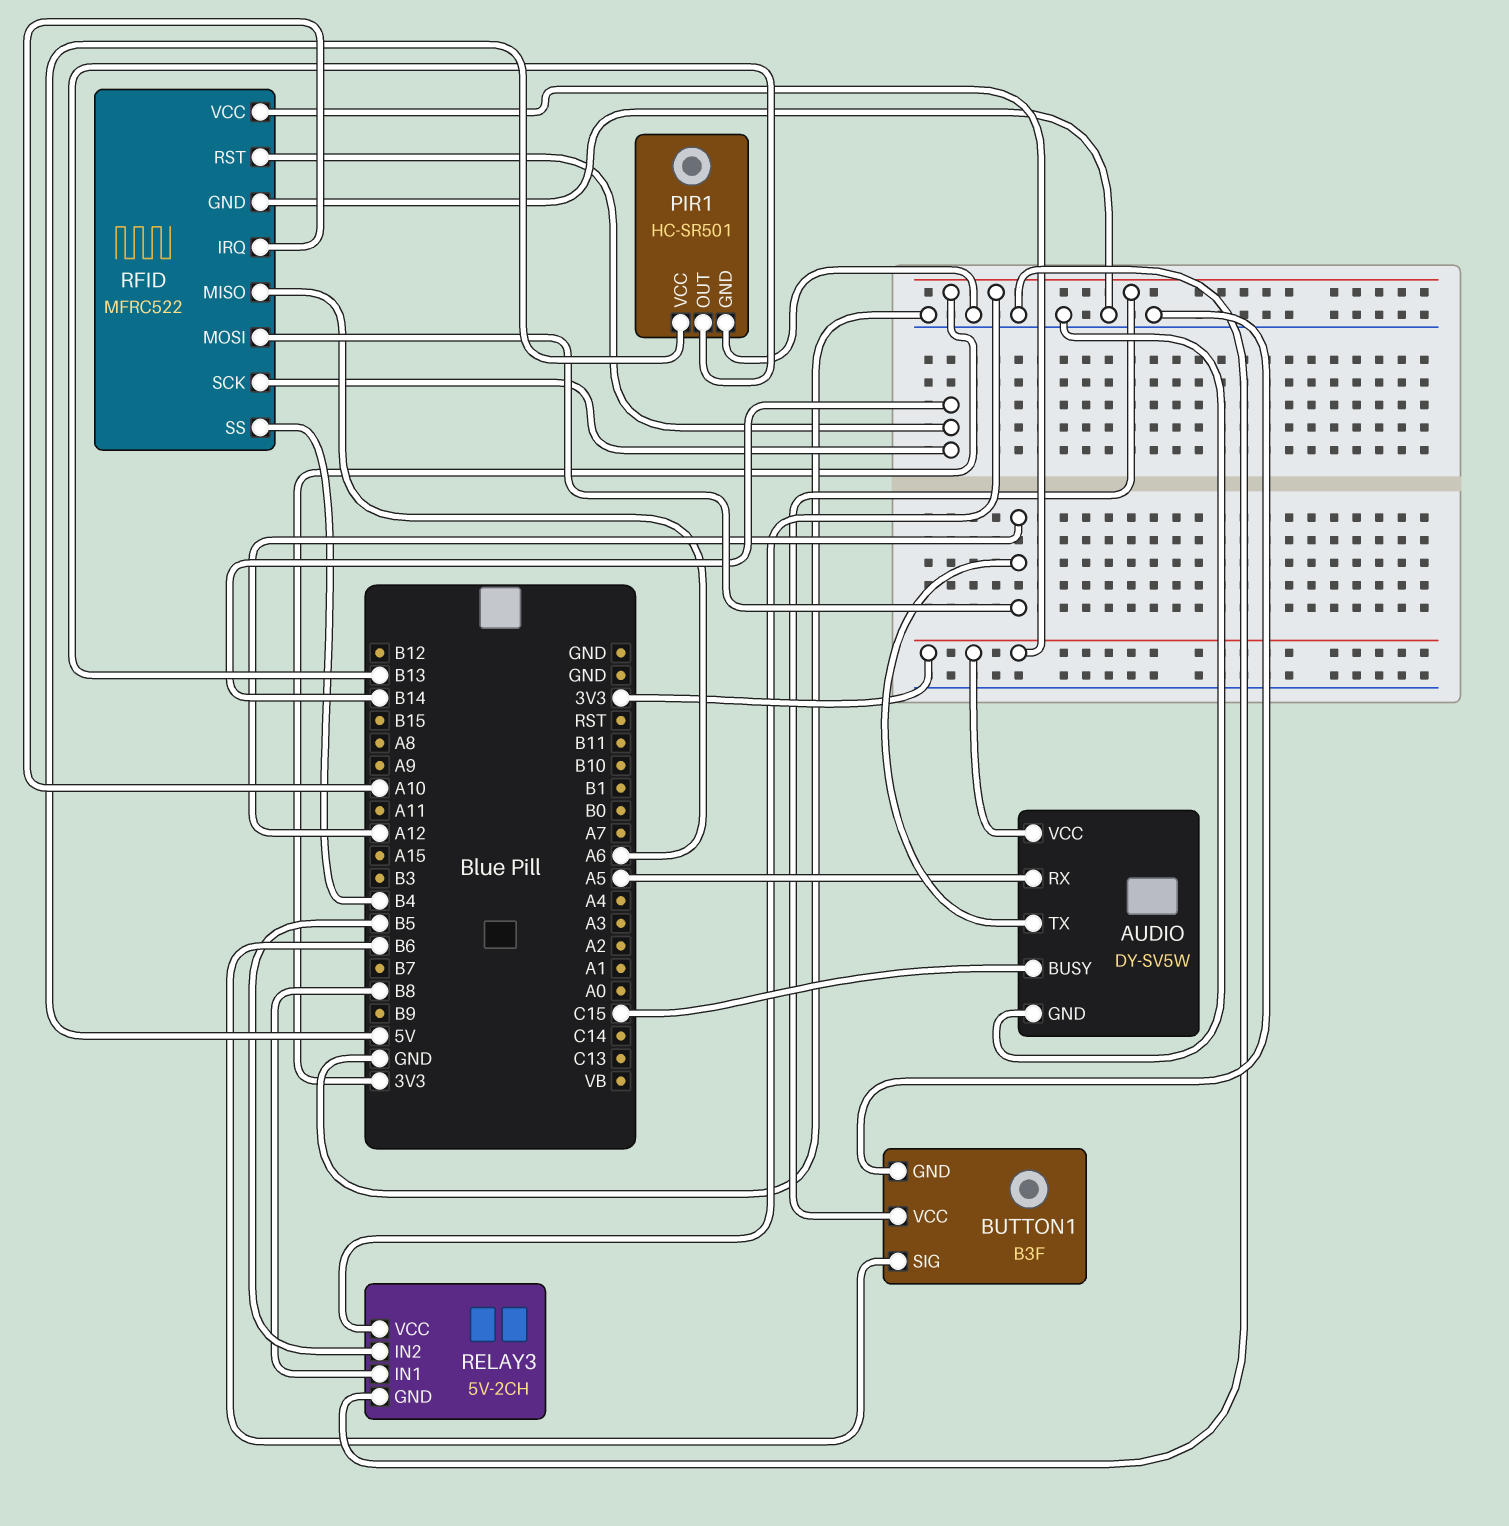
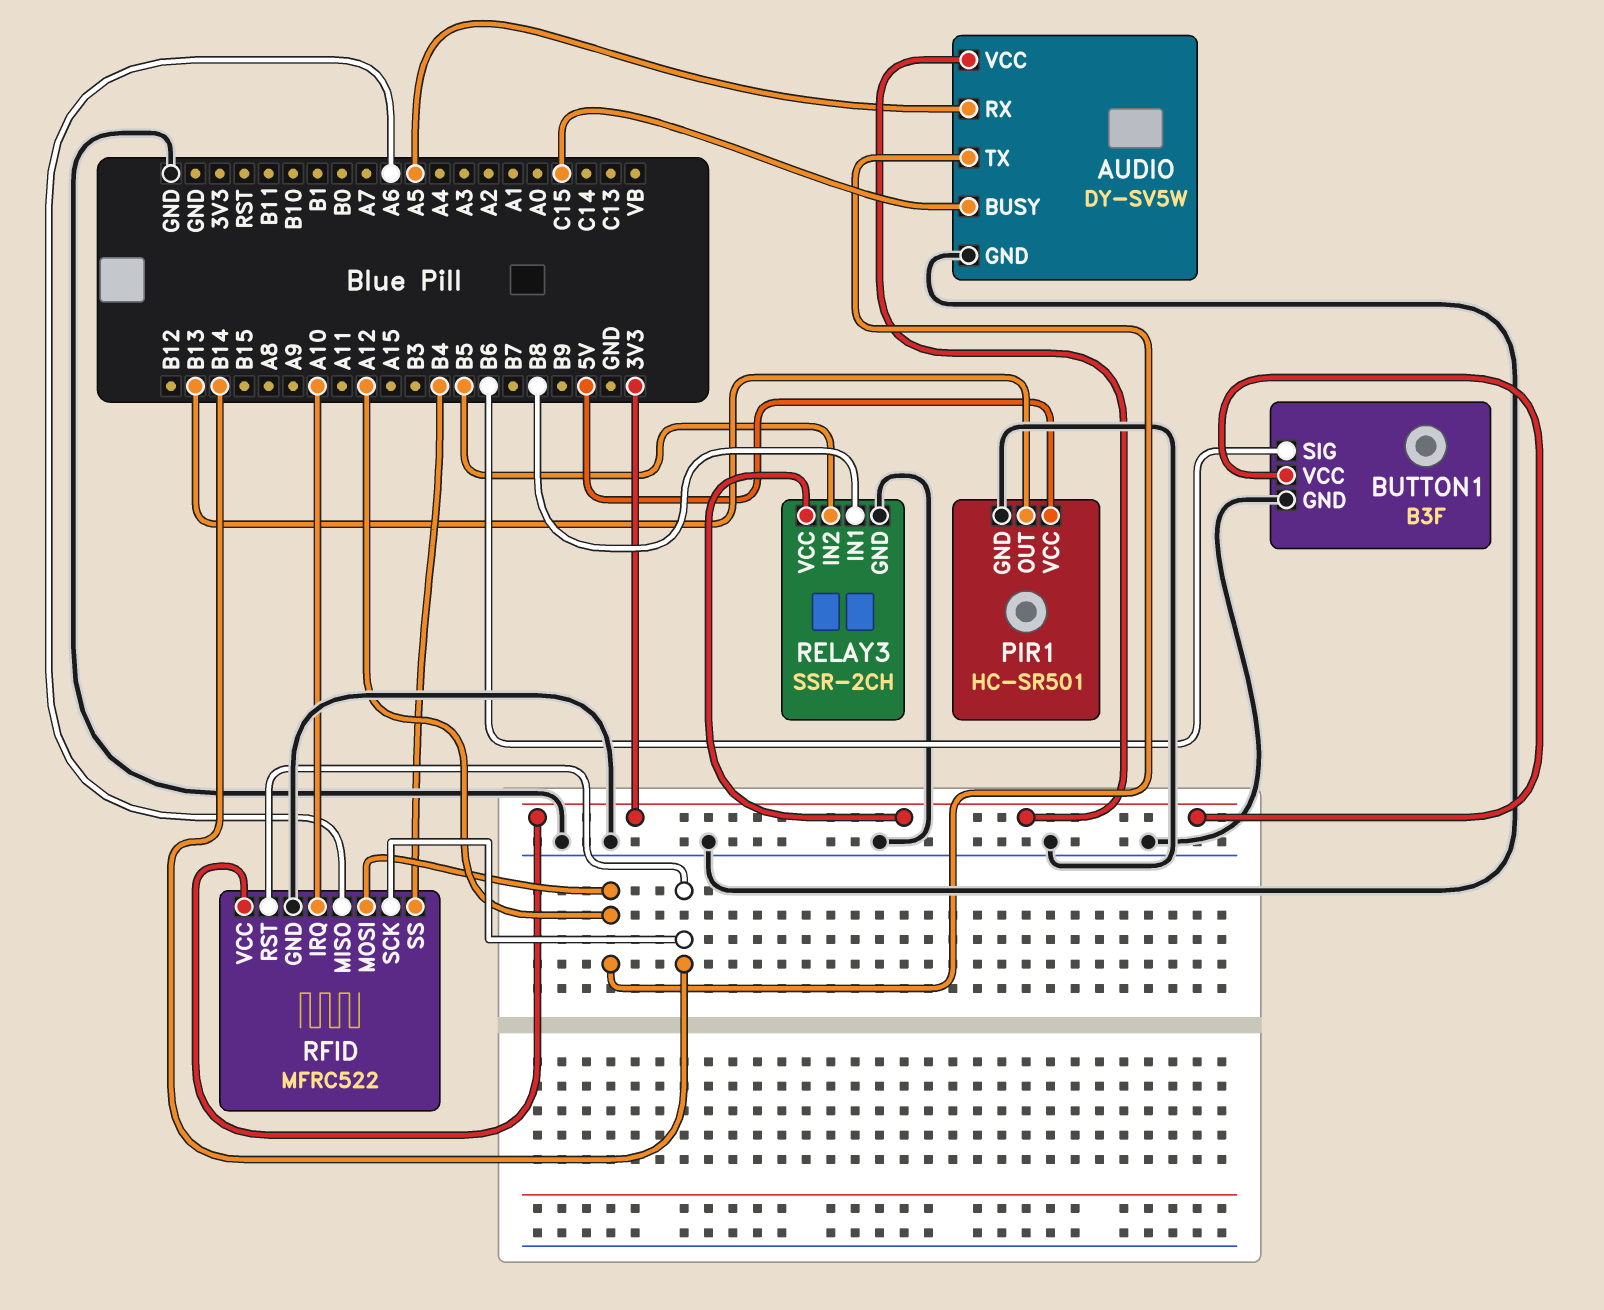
RELAY3: 5V-2CH -> SSR-2CH

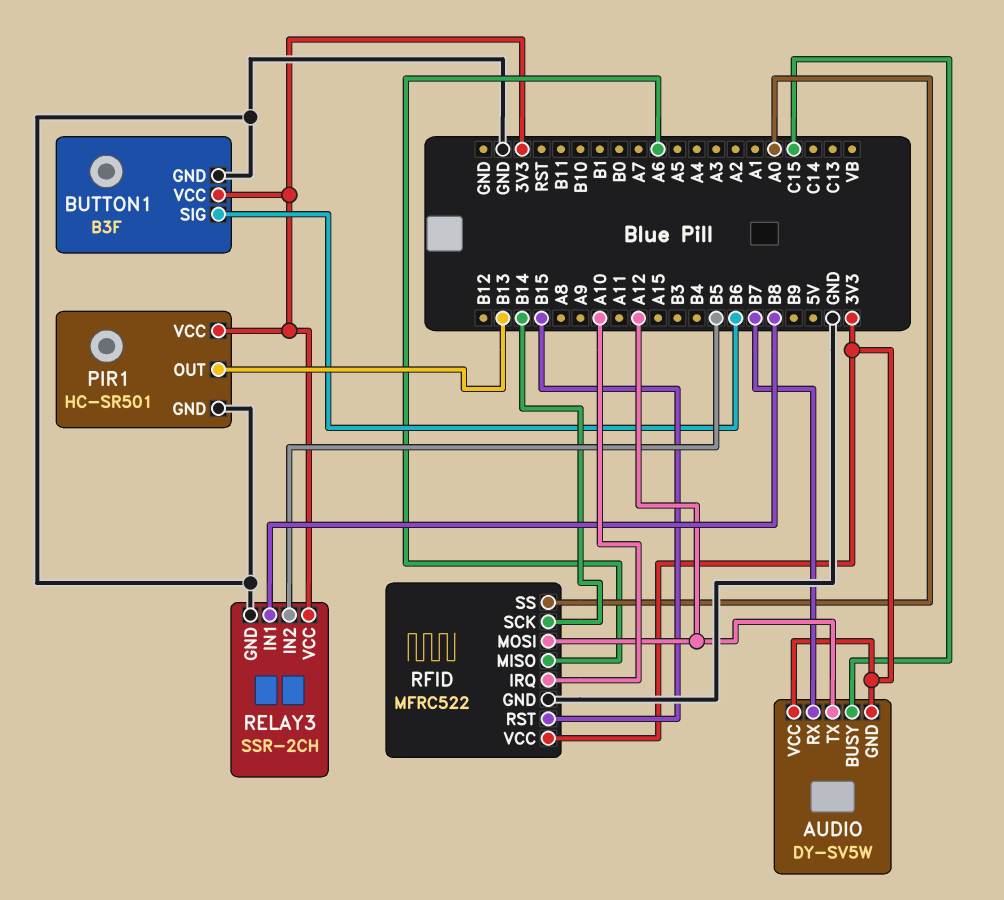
AUDIO pin GND: GND -> 3V3
AUDIO pin RX: A5 -> B7
PIR1 pin VCC: 5V -> 3V3
RFID pin RST: B14 -> B15
RFID pin SS: B4 -> A0

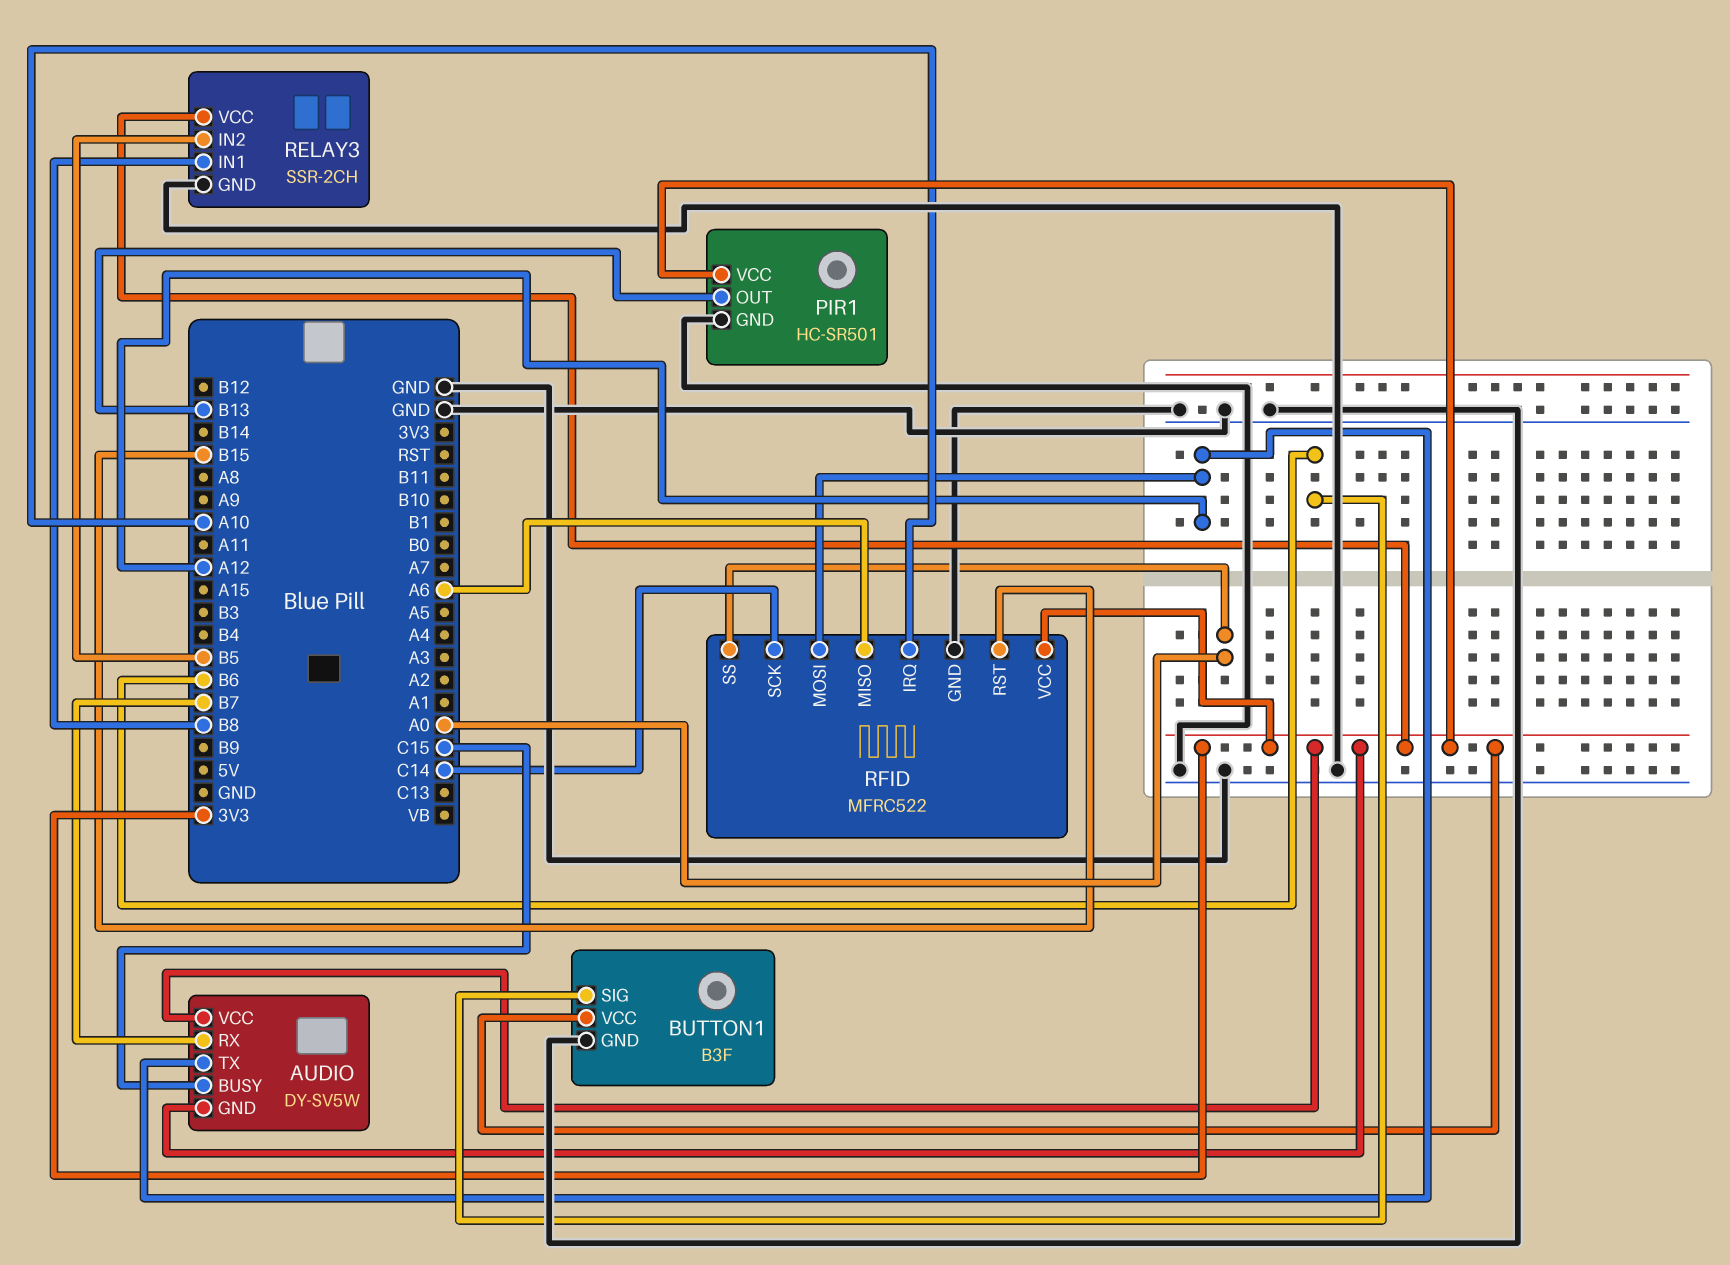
RFID pin SCK: B14 -> C14

